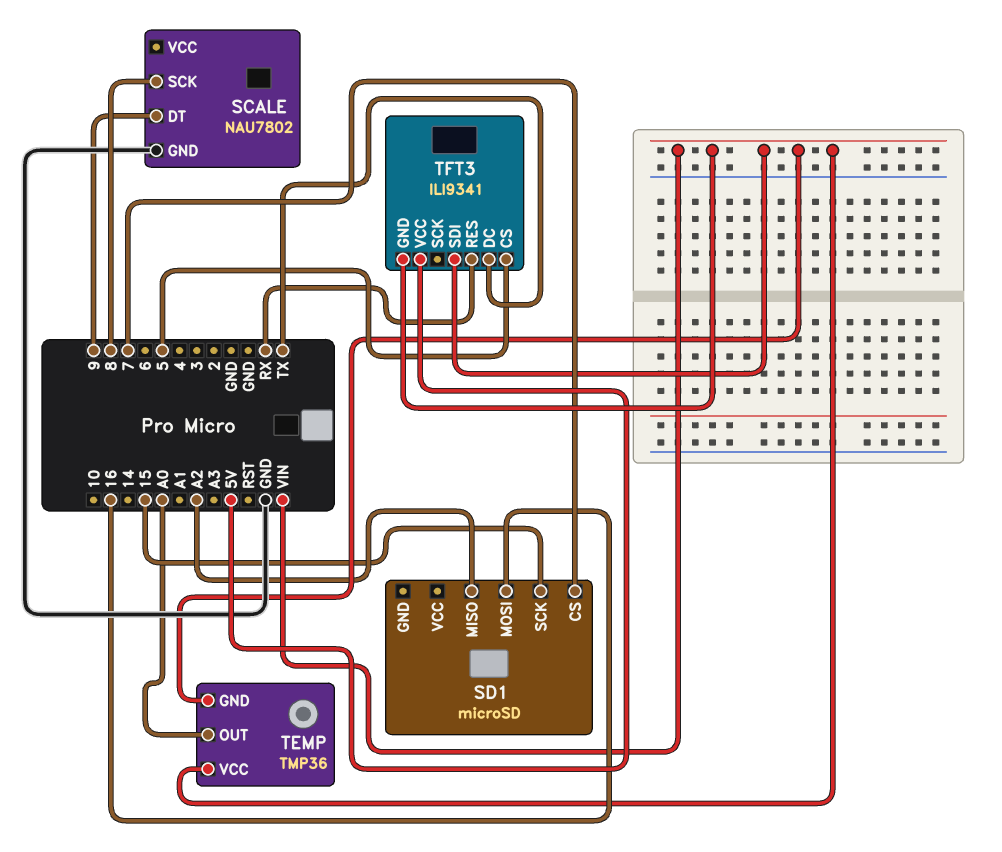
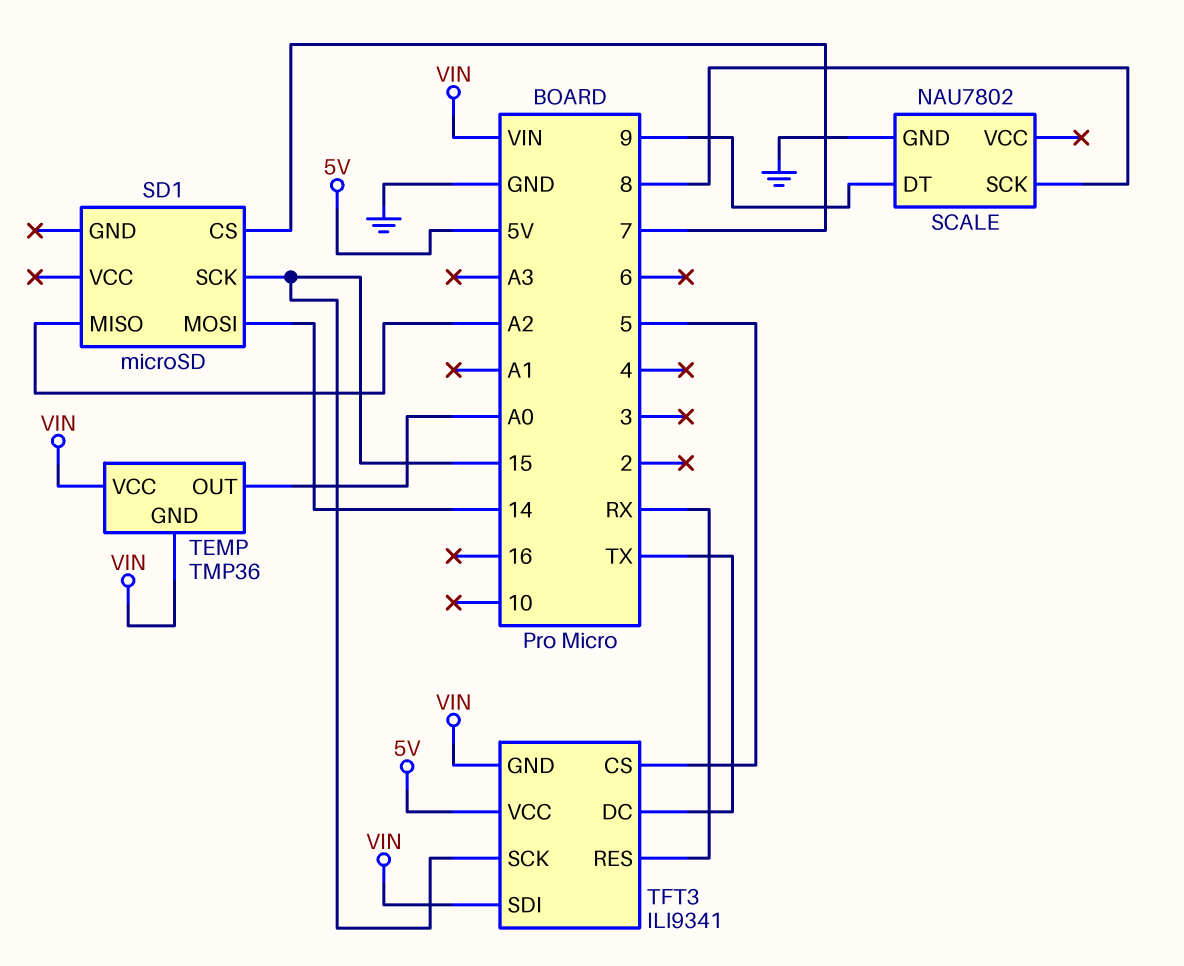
SD1 pin MOSI: 16 -> 14
TFT3 pin SCK: none -> 15

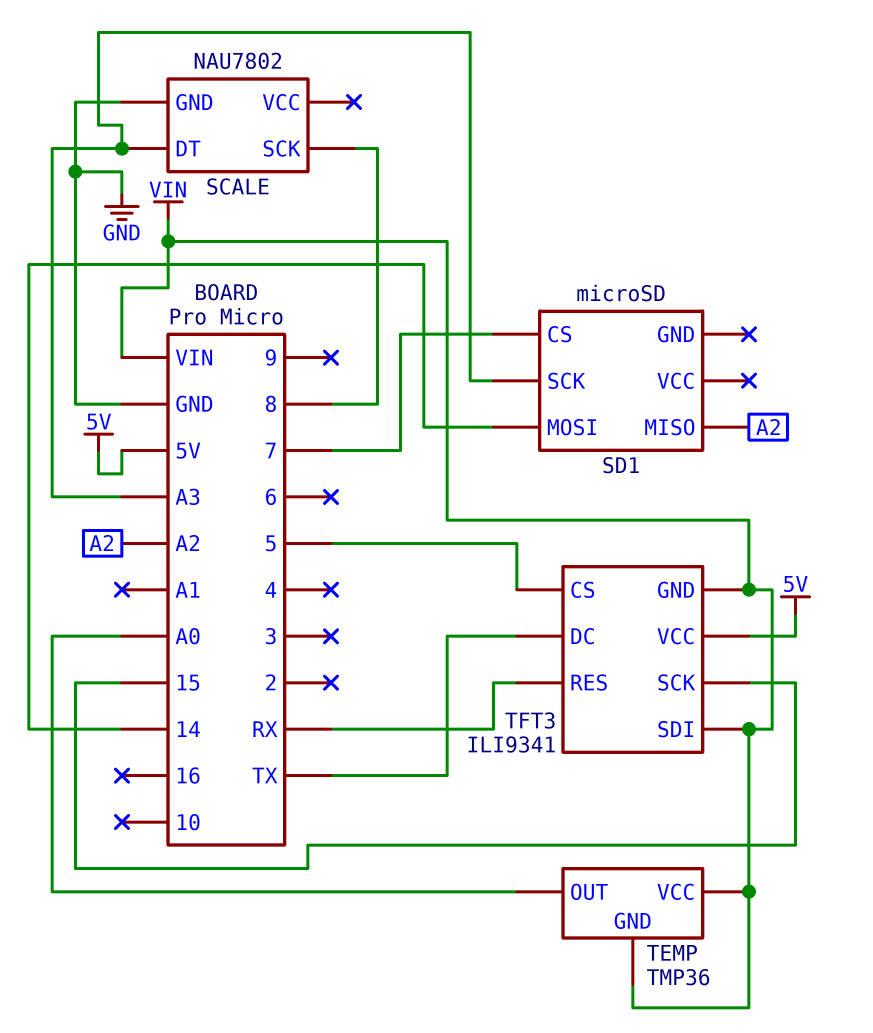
SCALE pin DT: 9 -> A3
SD1 pin SCK: 15 -> A3

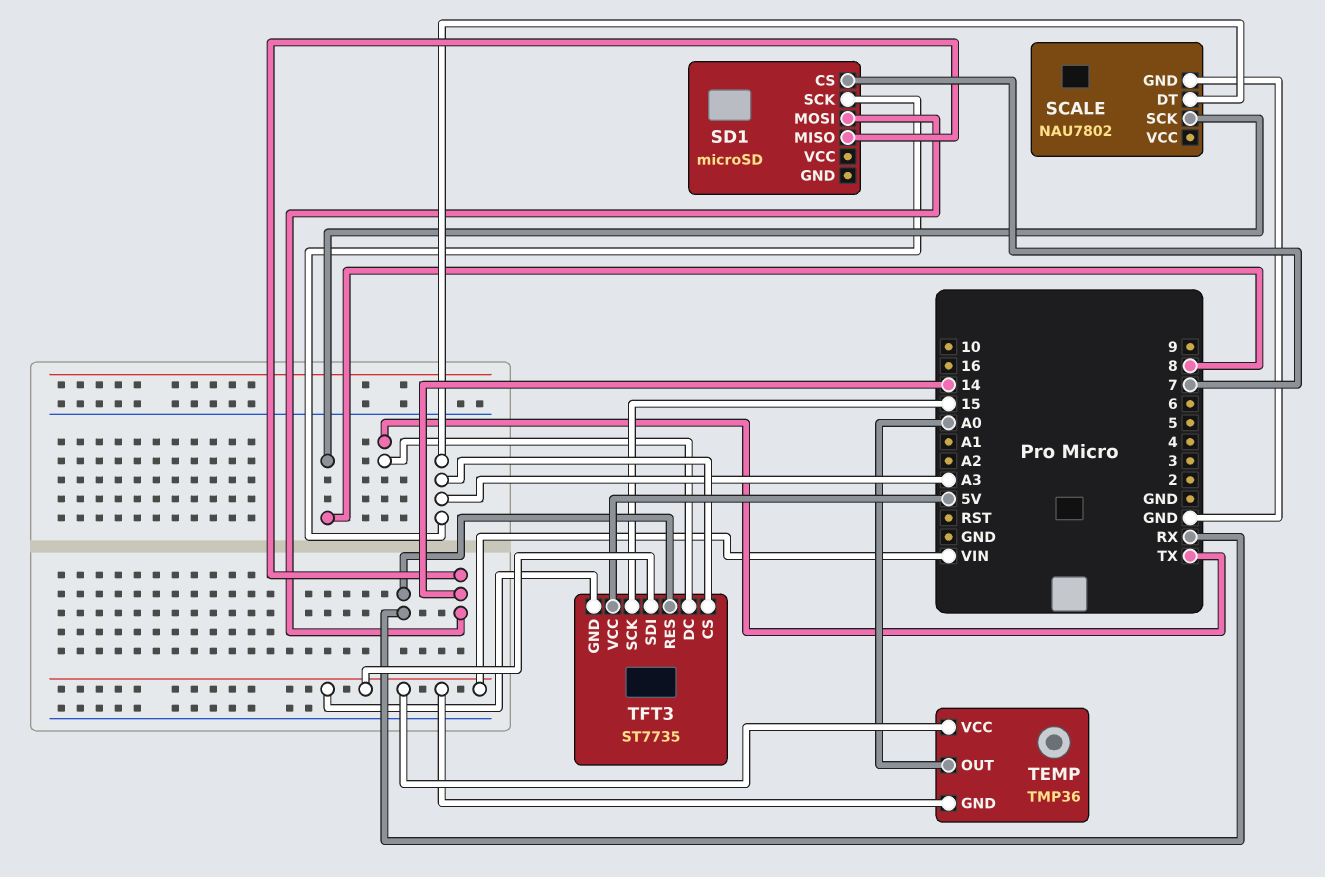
SD1 pin MISO: A2 -> 14
TFT3: ILI9341 -> ST7735
TFT3 pin CS: 5 -> A3

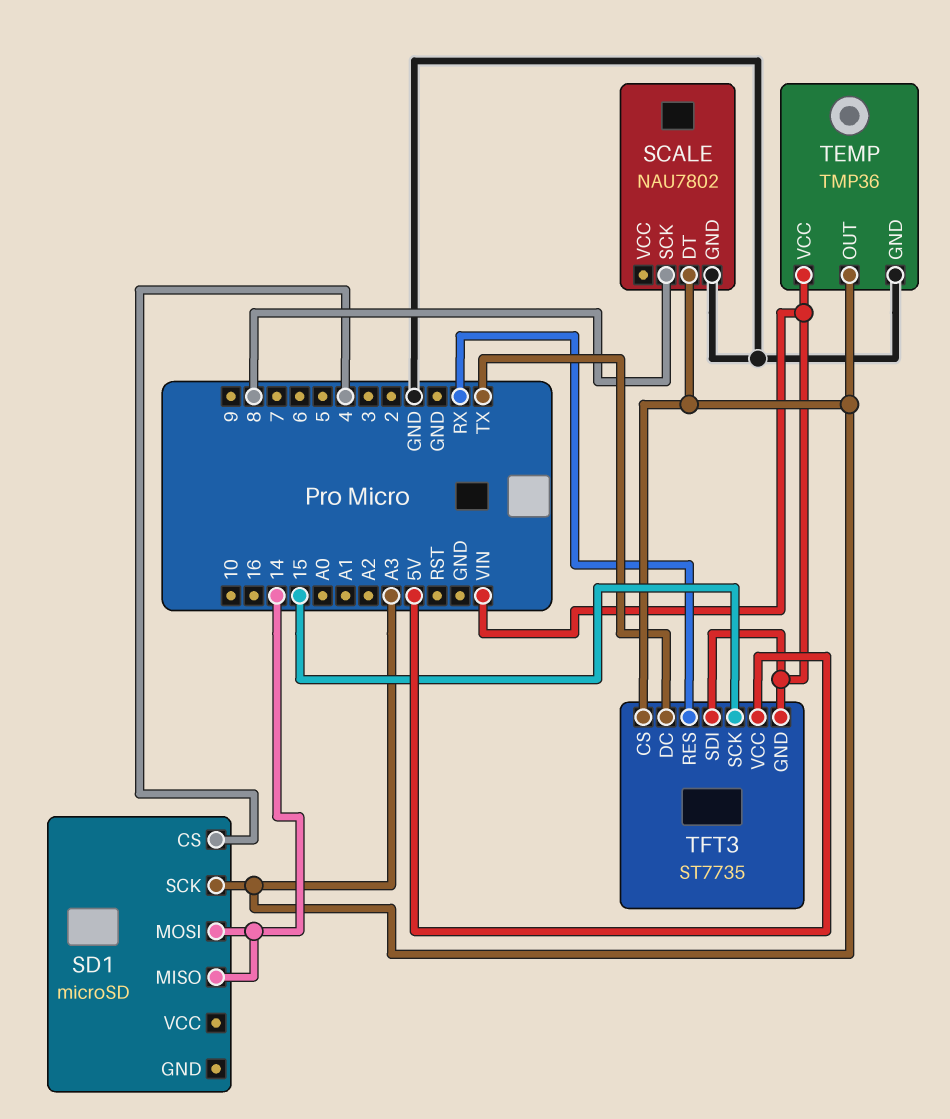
SD1 pin CS: 7 -> 4
TEMP pin GND: VIN -> GND
TEMP pin OUT: A0 -> A3

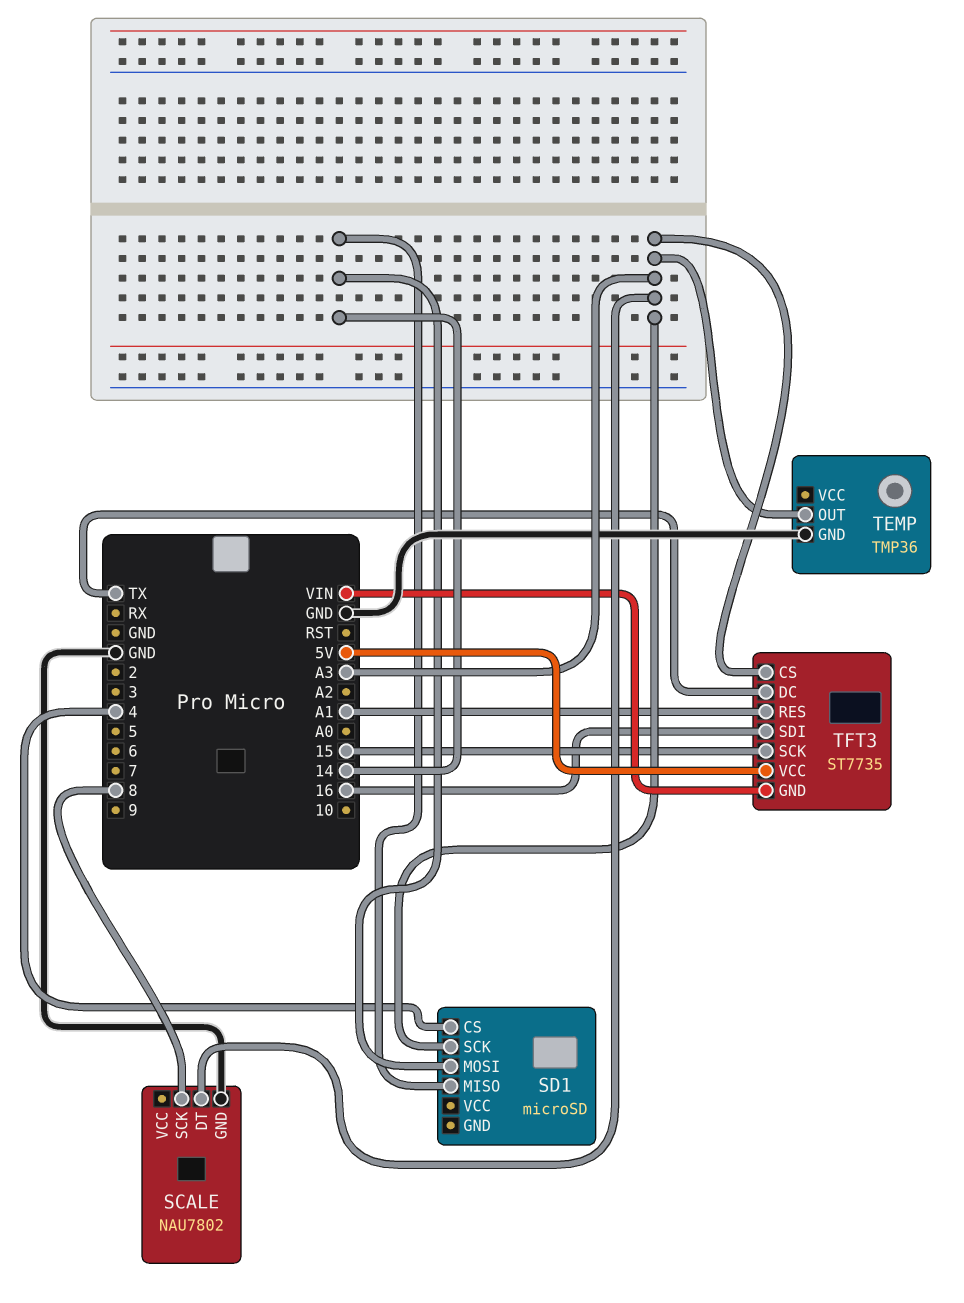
TEMP pin VCC: VIN -> none
TFT3 pin RES: RX -> A1
TFT3 pin SDI: VIN -> 16

